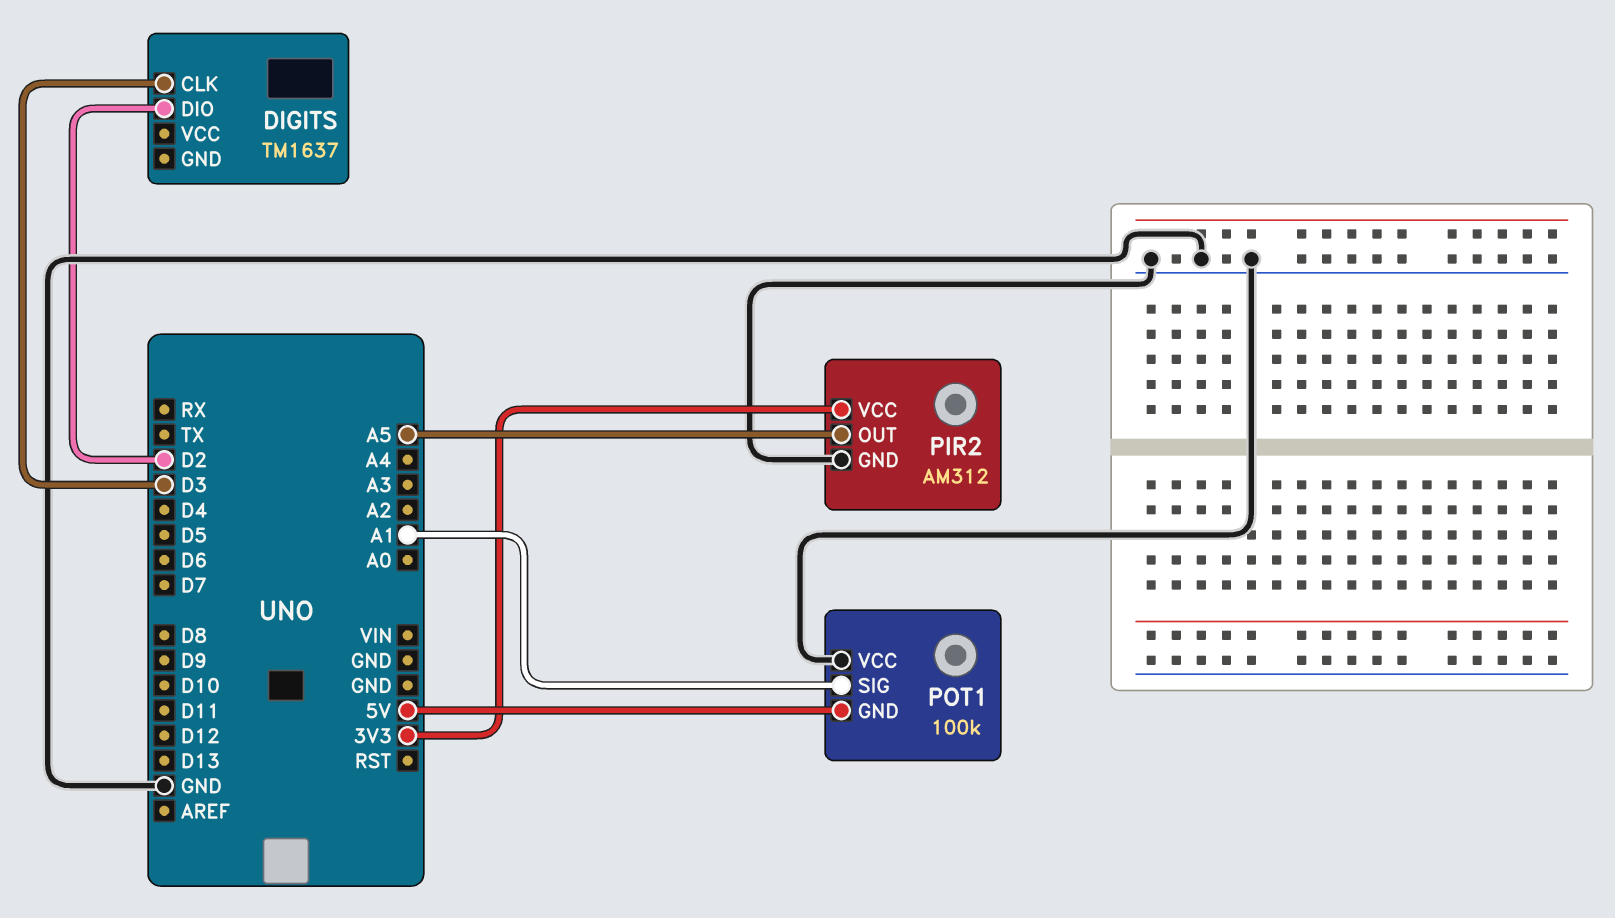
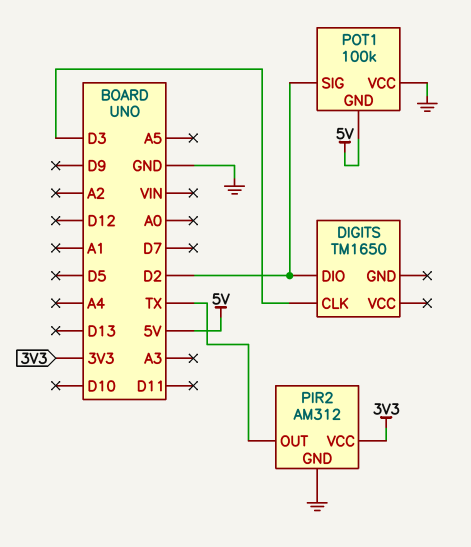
DIGITS: TM1637 -> TM1650
PIR2 pin OUT: A5 -> TX
POT1 pin SIG: A1 -> D2

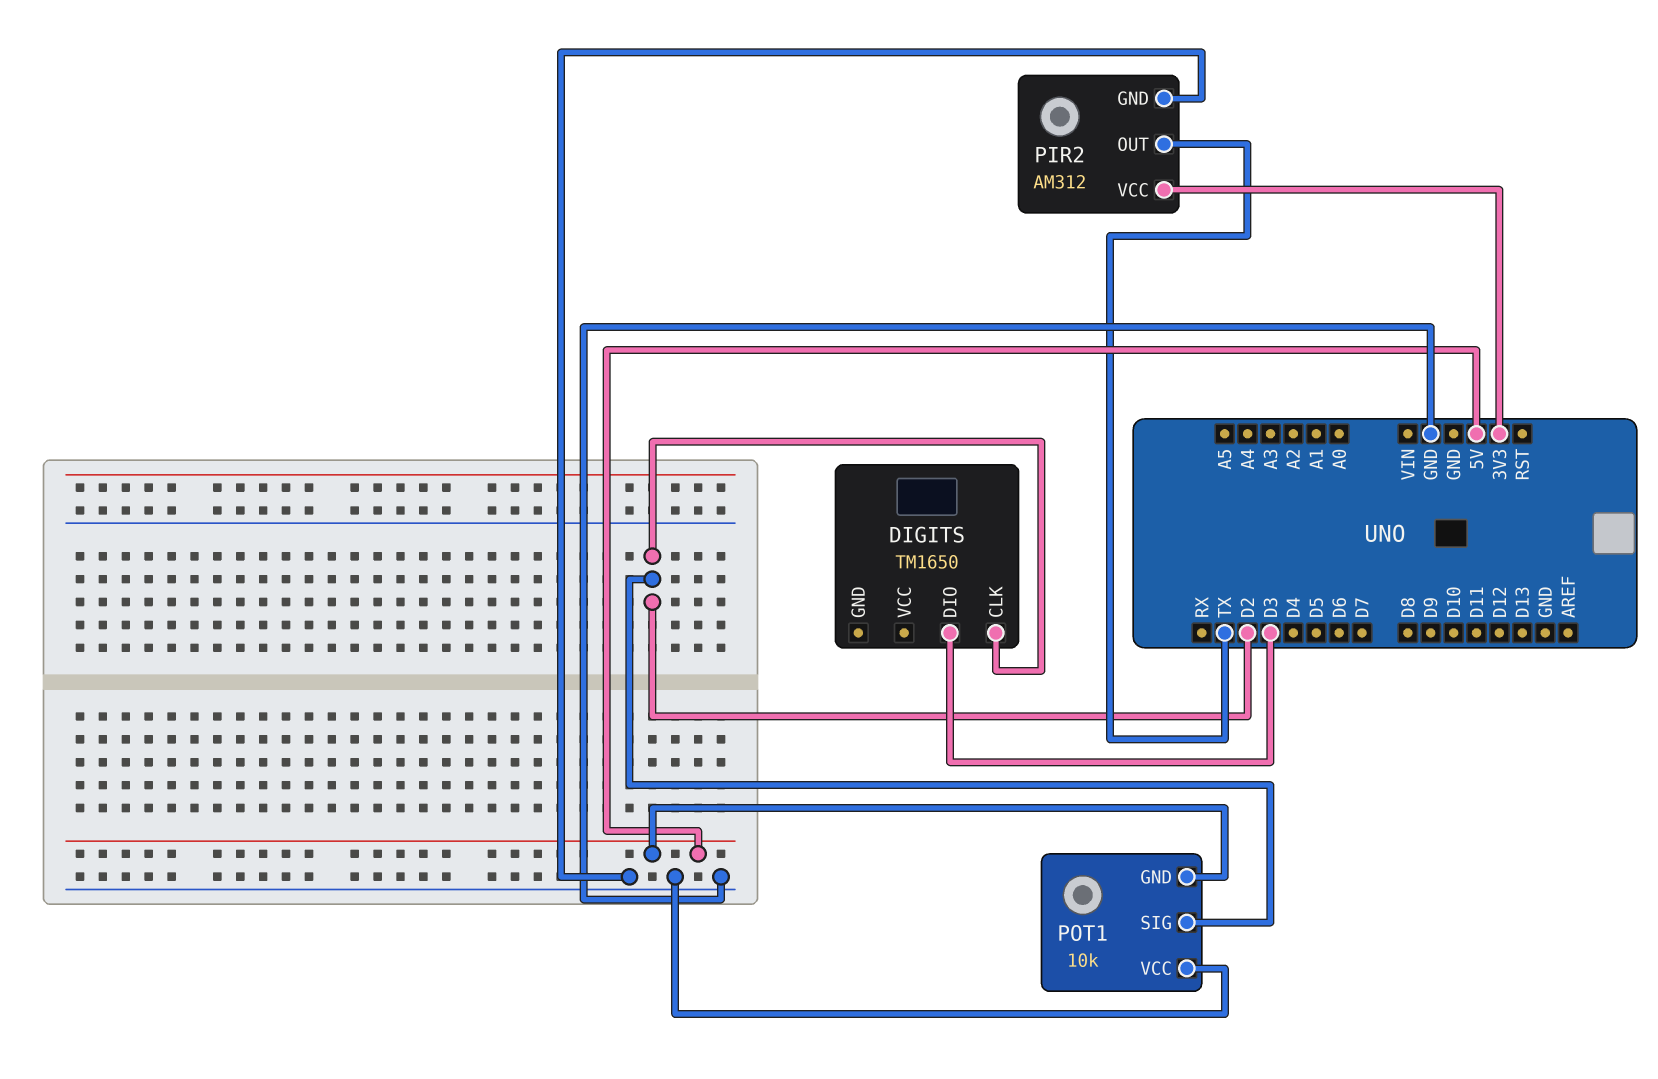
DIGITS pin CLK: D3 -> D2
DIGITS pin DIO: D2 -> D3
POT1: 100k -> 10k

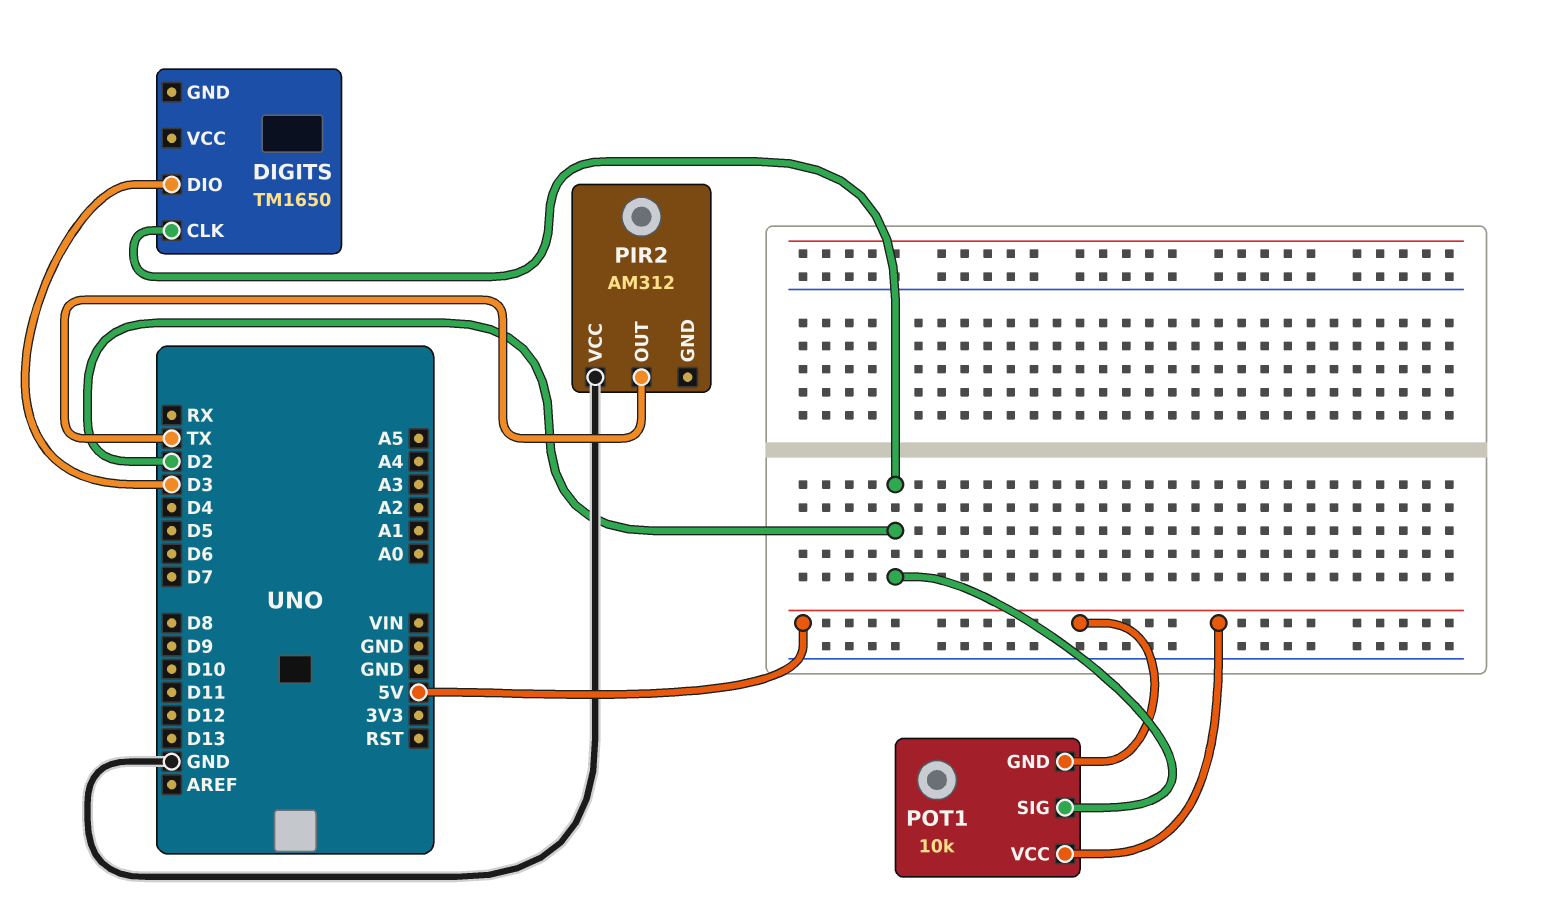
PIR2 pin GND: GND -> none
PIR2 pin VCC: 3V3 -> GND
POT1 pin VCC: GND -> 5V

